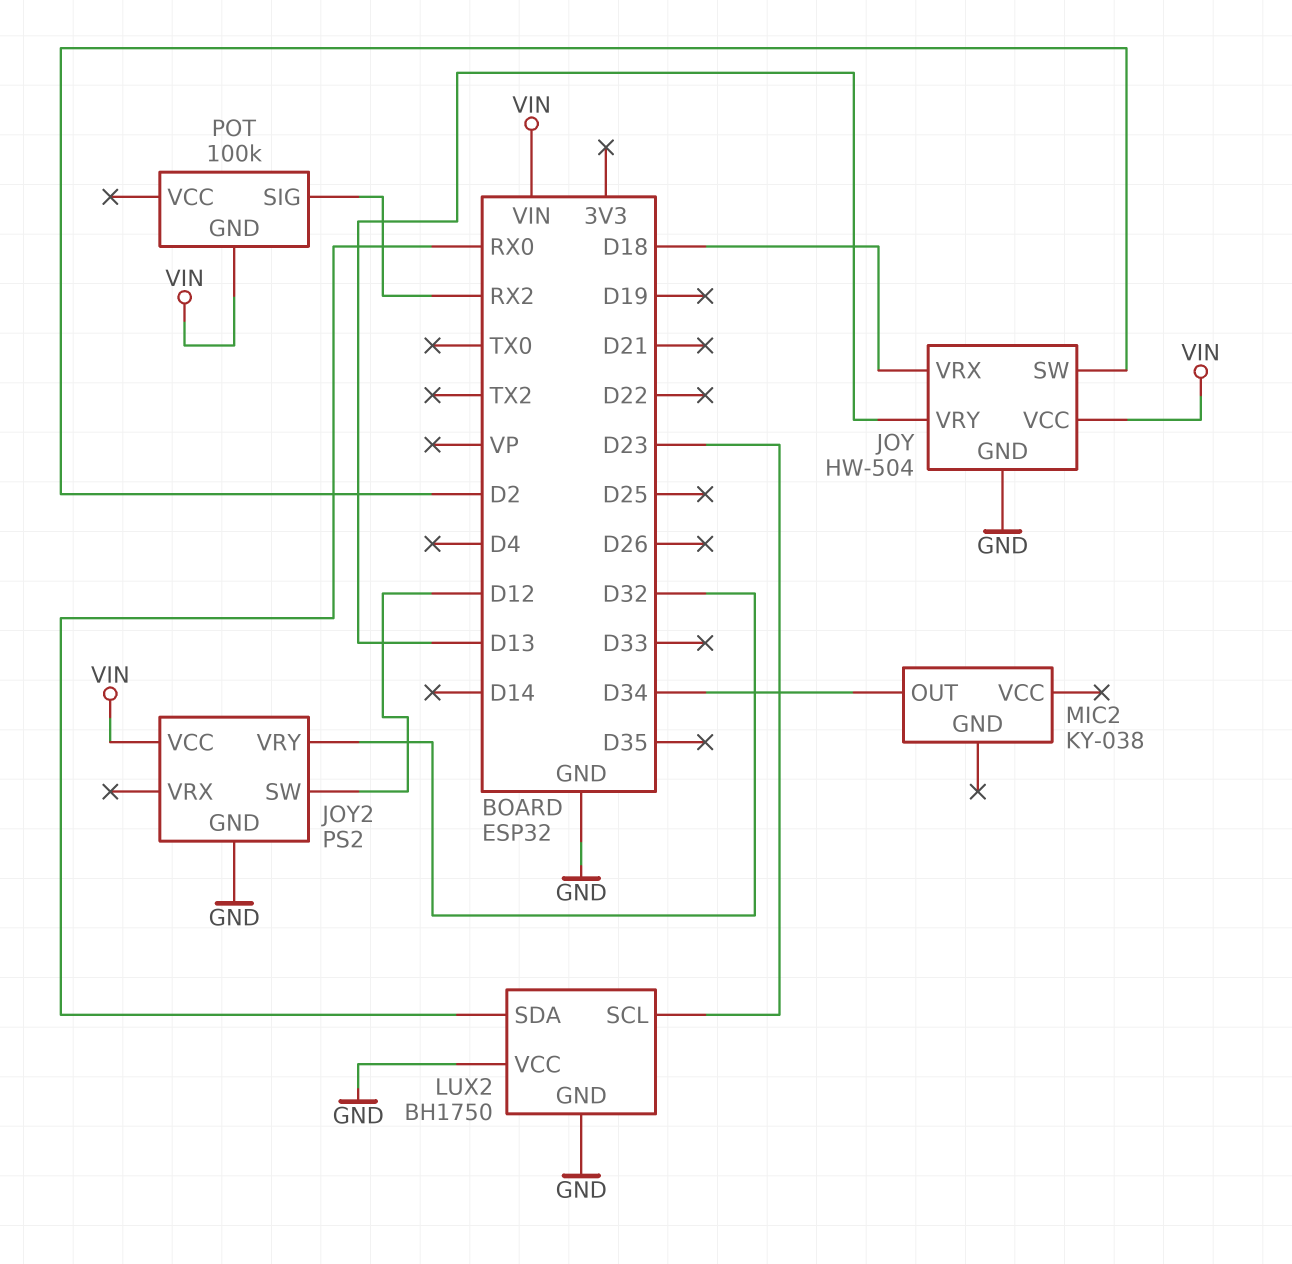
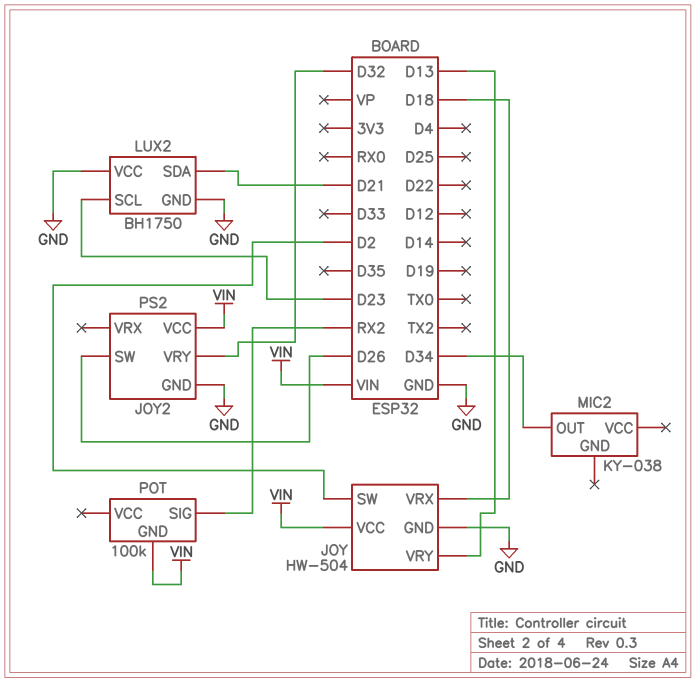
JOY2 pin SW: D12 -> D26
LUX2 pin SDA: RX0 -> D21

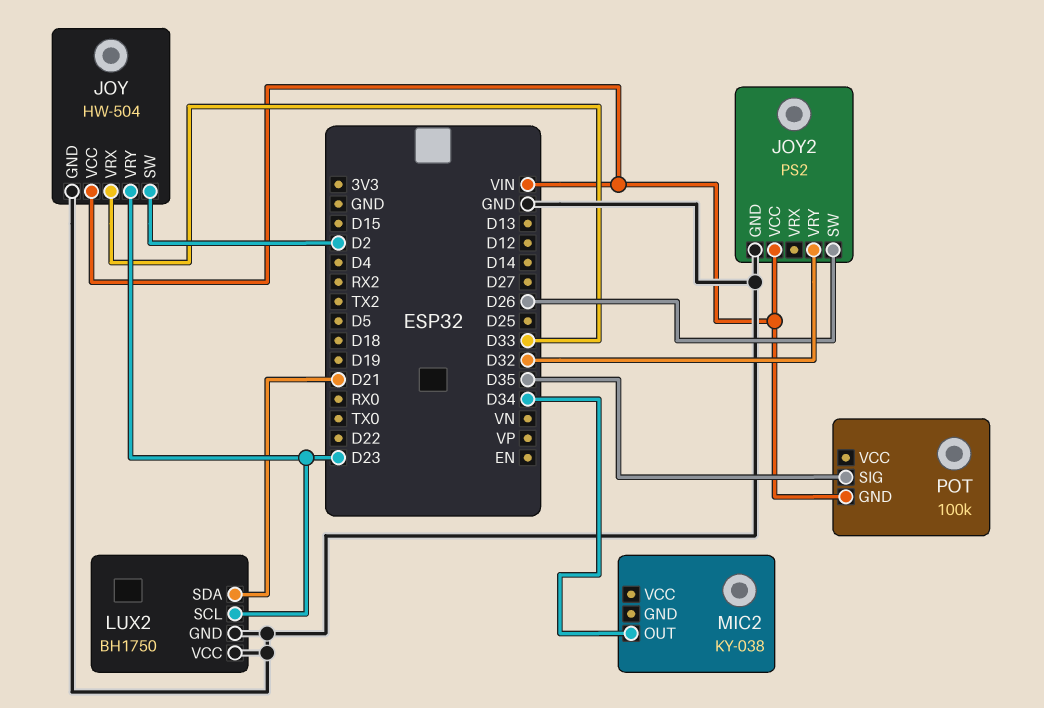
JOY pin VRX: D18 -> D33
JOY pin VRY: D13 -> D23
POT pin SIG: RX2 -> D35

